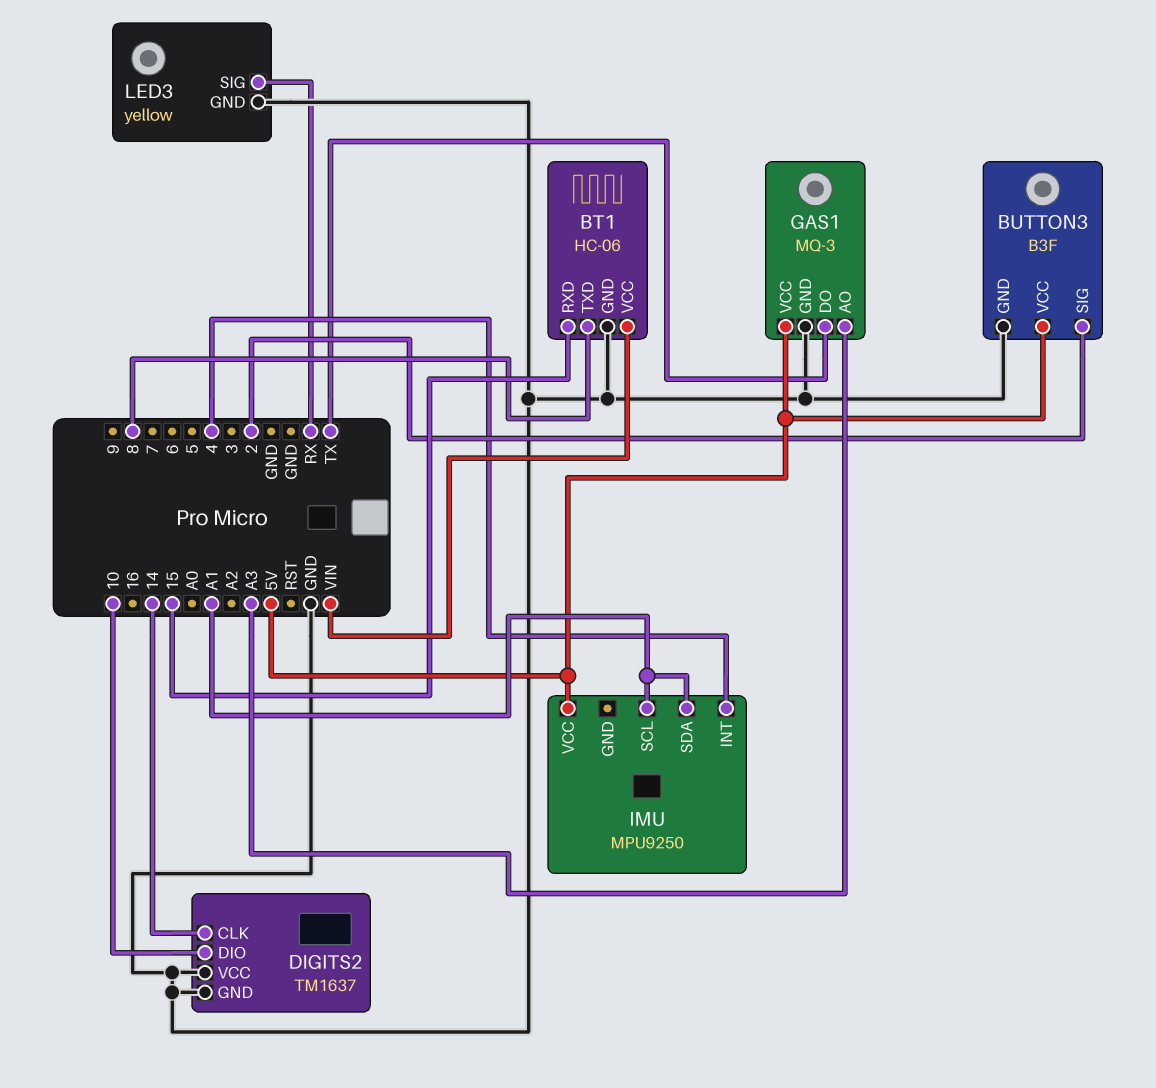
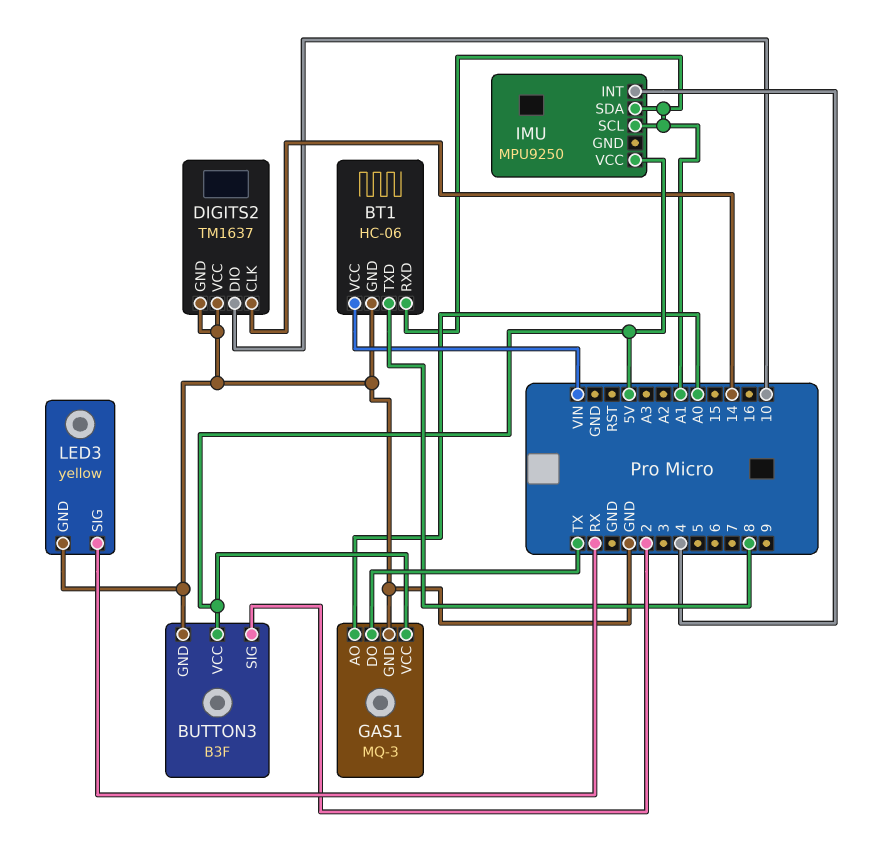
BT1 pin RXD: 15 -> A1
GAS1 pin AO: A3 -> A0

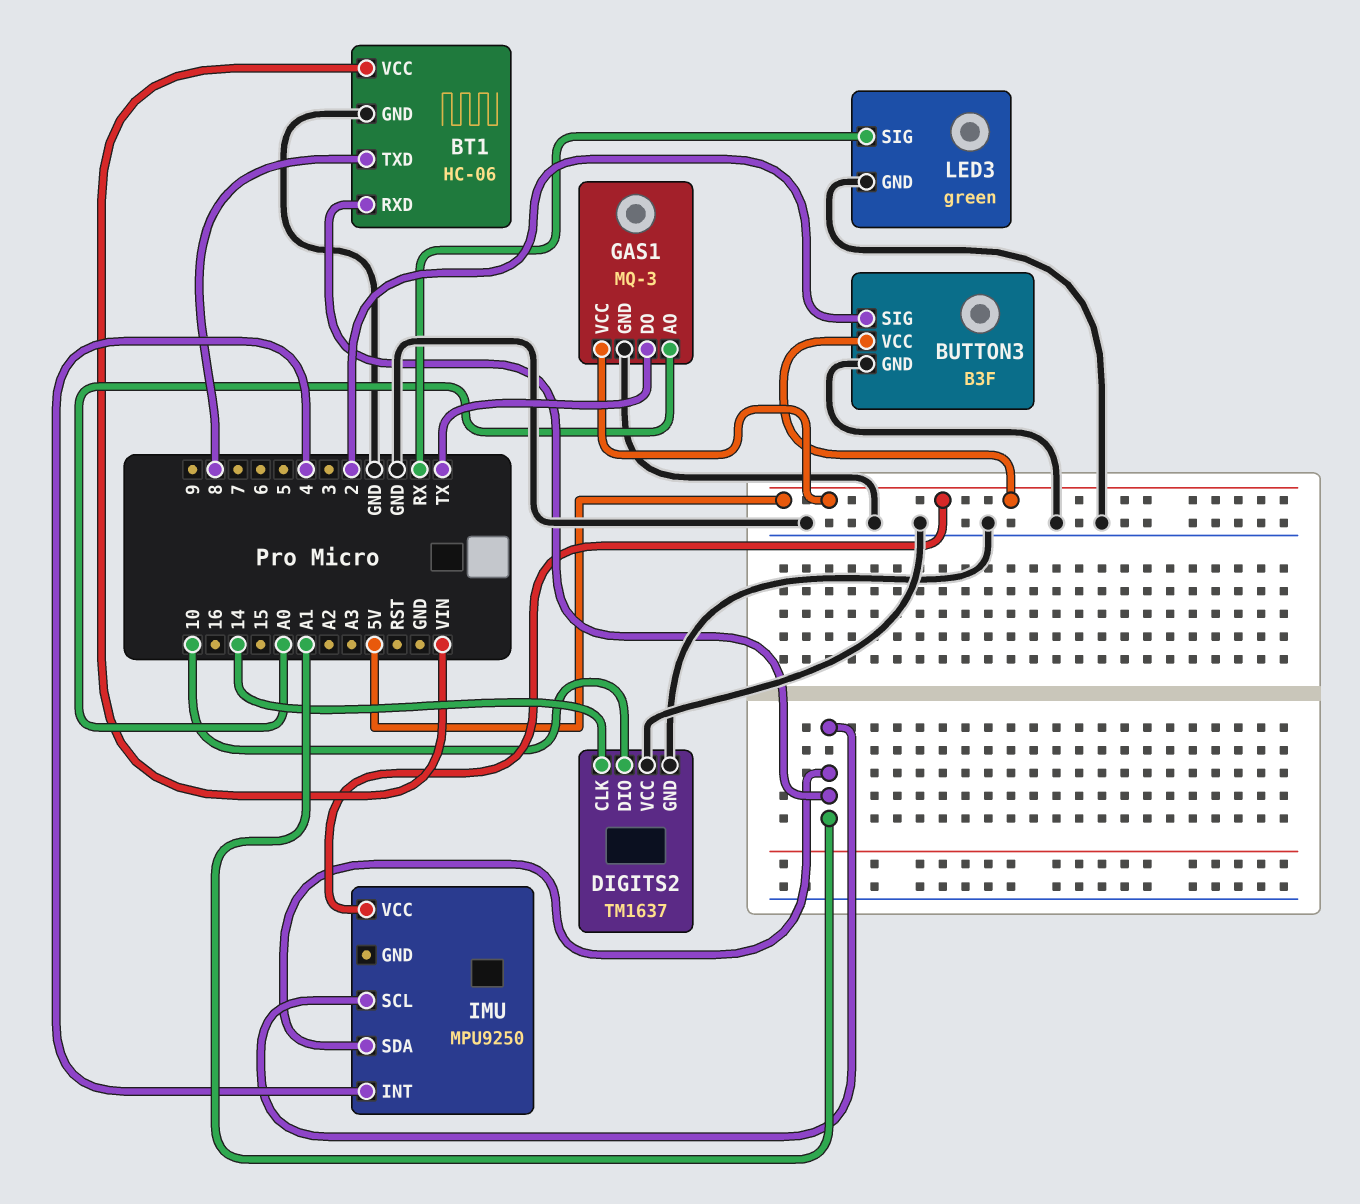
LED3: yellow -> green

